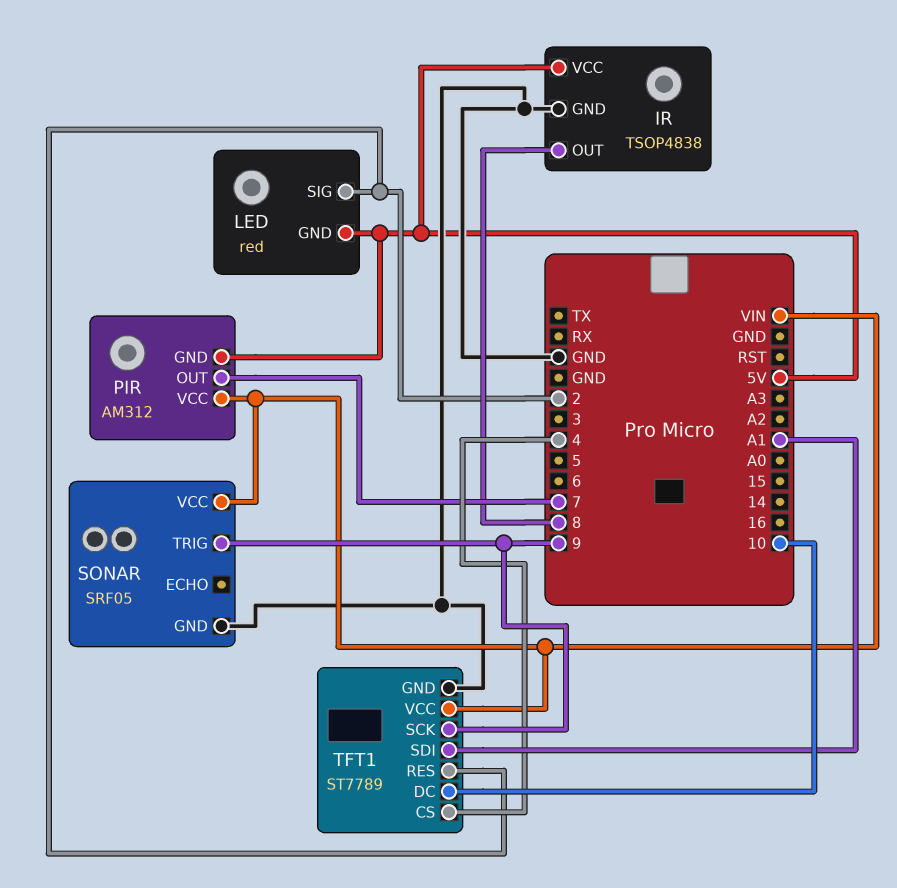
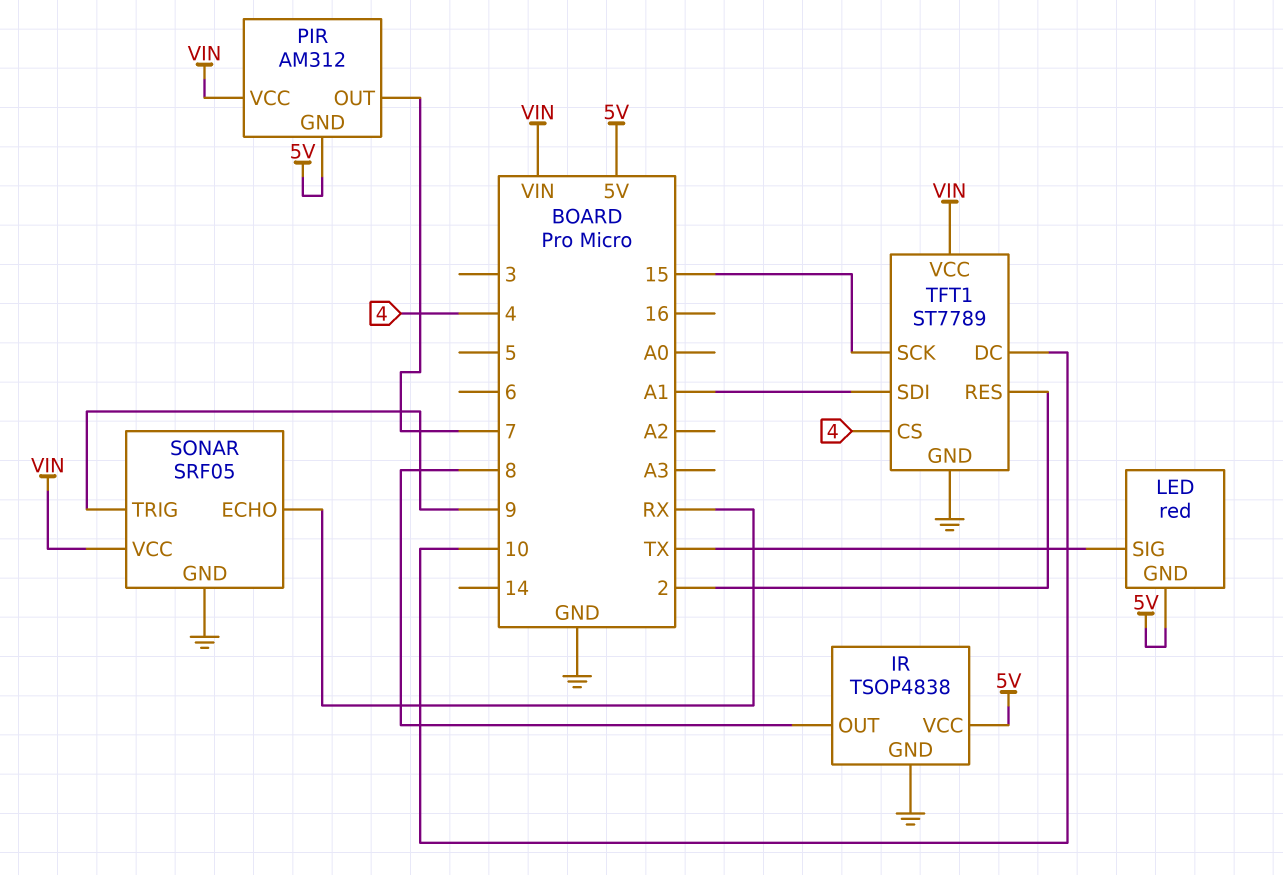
LED pin SIG: 2 -> TX
SONAR pin ECHO: none -> RX
TFT1 pin SCK: 9 -> 15

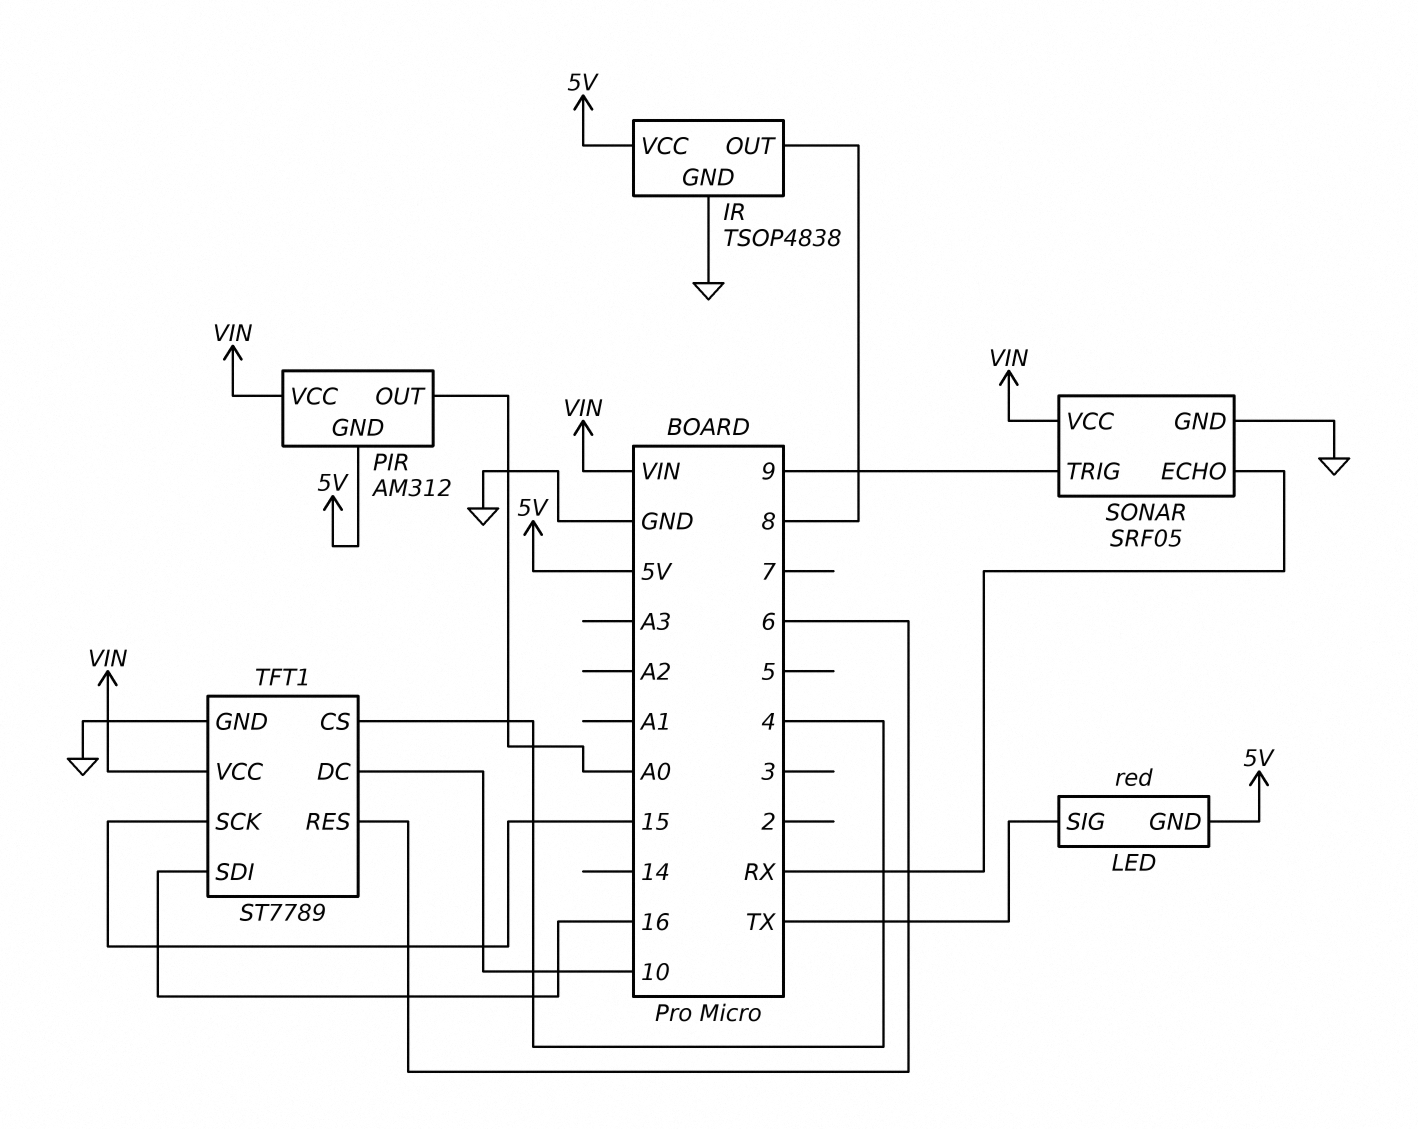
PIR pin OUT: 7 -> A0
TFT1 pin RES: 2 -> 6
TFT1 pin SDI: A1 -> 16

